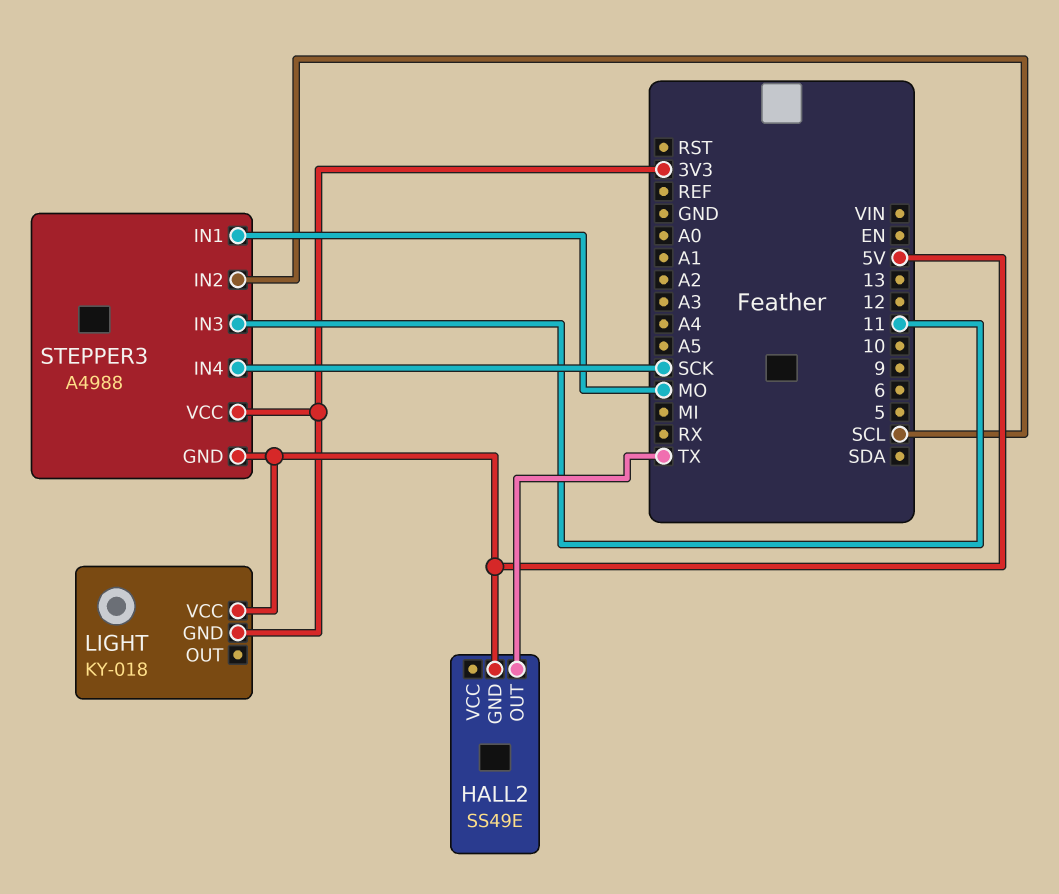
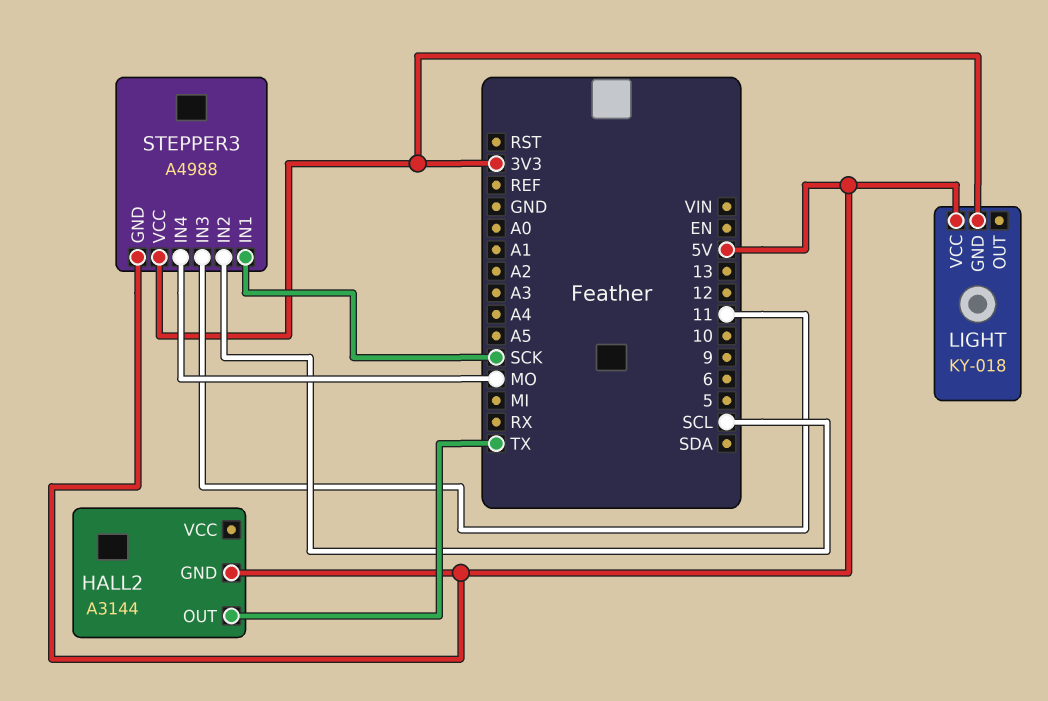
HALL2: SS49E -> A3144
STEPPER3 pin IN1: MO -> SCK
STEPPER3 pin IN4: SCK -> MO

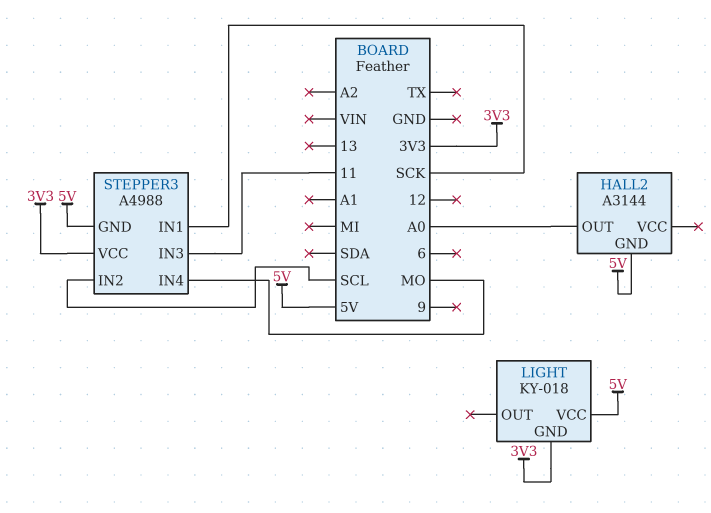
HALL2 pin OUT: TX -> A0

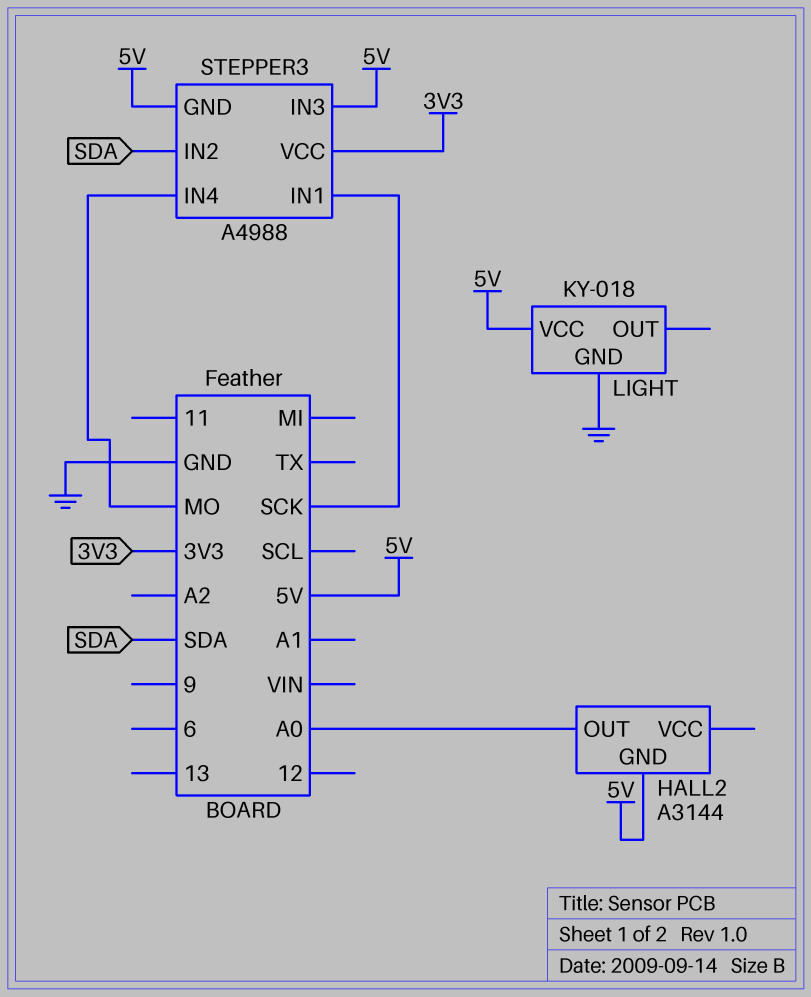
LIGHT pin GND: 3V3 -> GND
STEPPER3 pin IN2: SCL -> SDA
STEPPER3 pin IN3: 11 -> 5V

